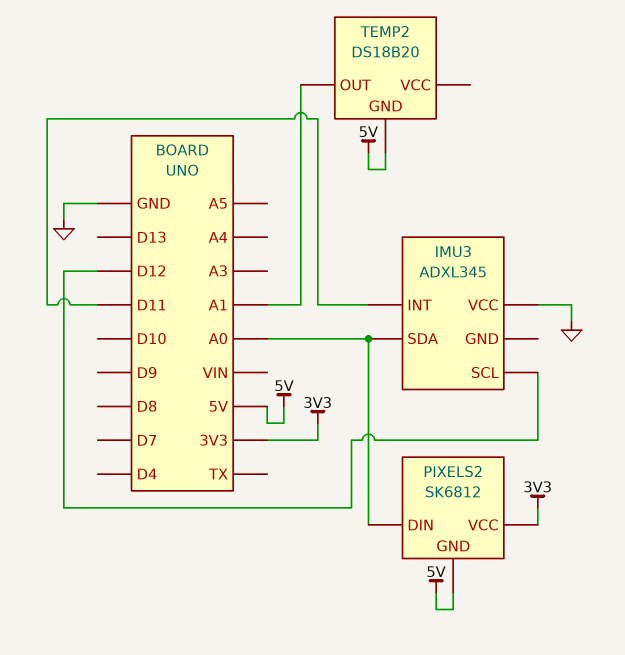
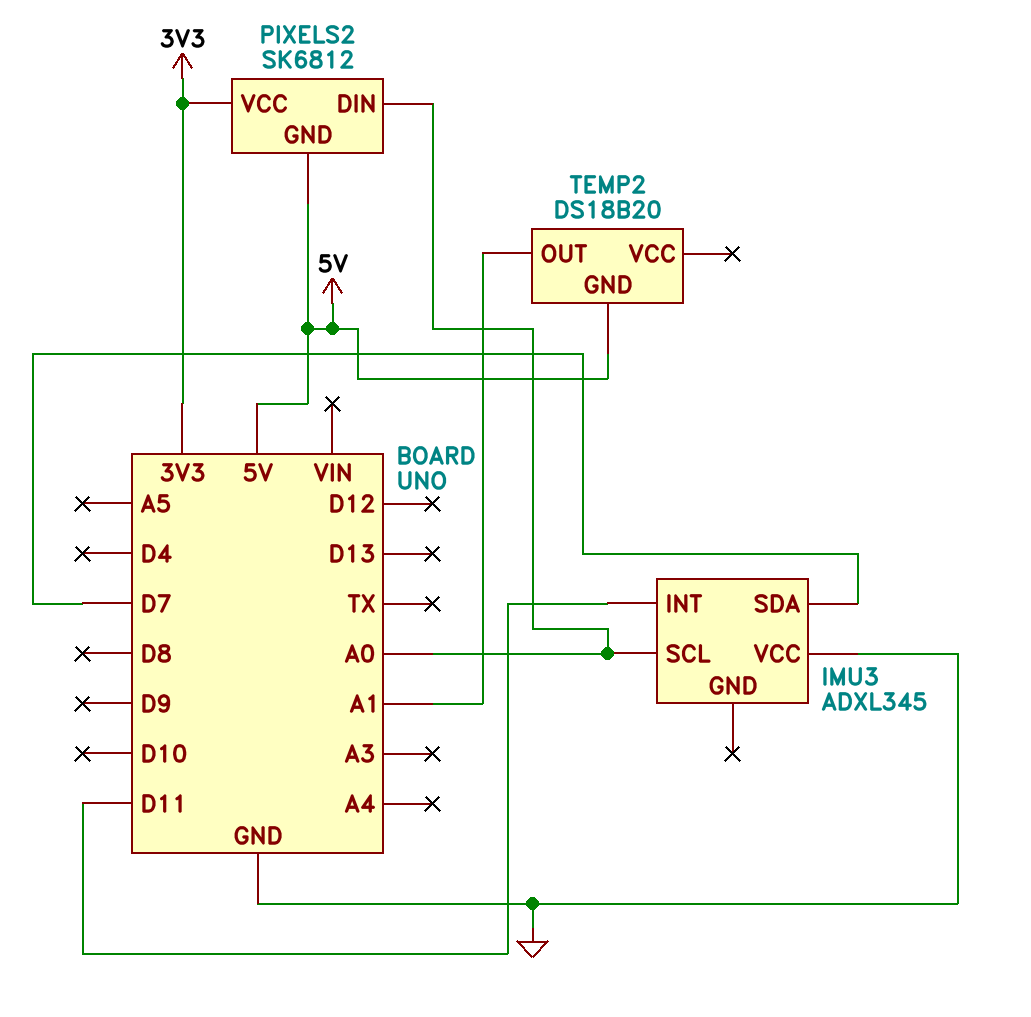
IMU3 pin SCL: D12 -> A0
IMU3 pin SDA: A0 -> D7

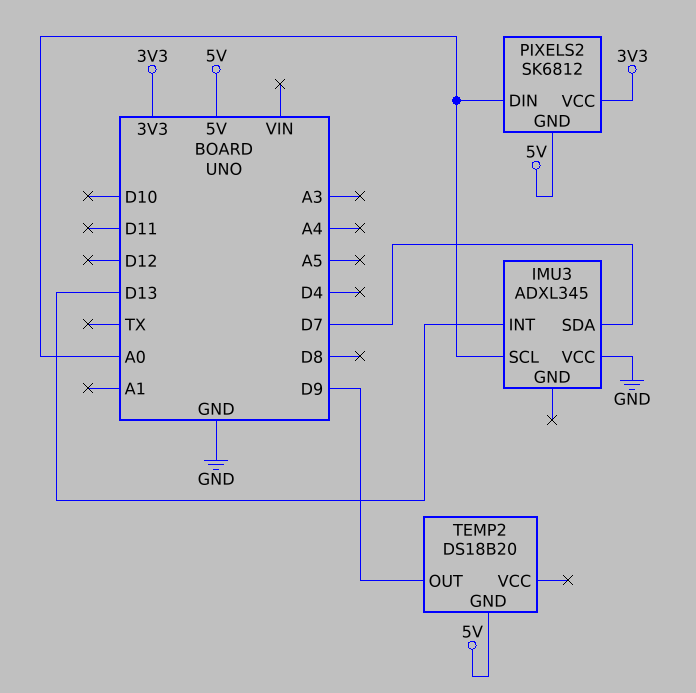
IMU3 pin INT: D11 -> D13
TEMP2 pin OUT: A1 -> D9

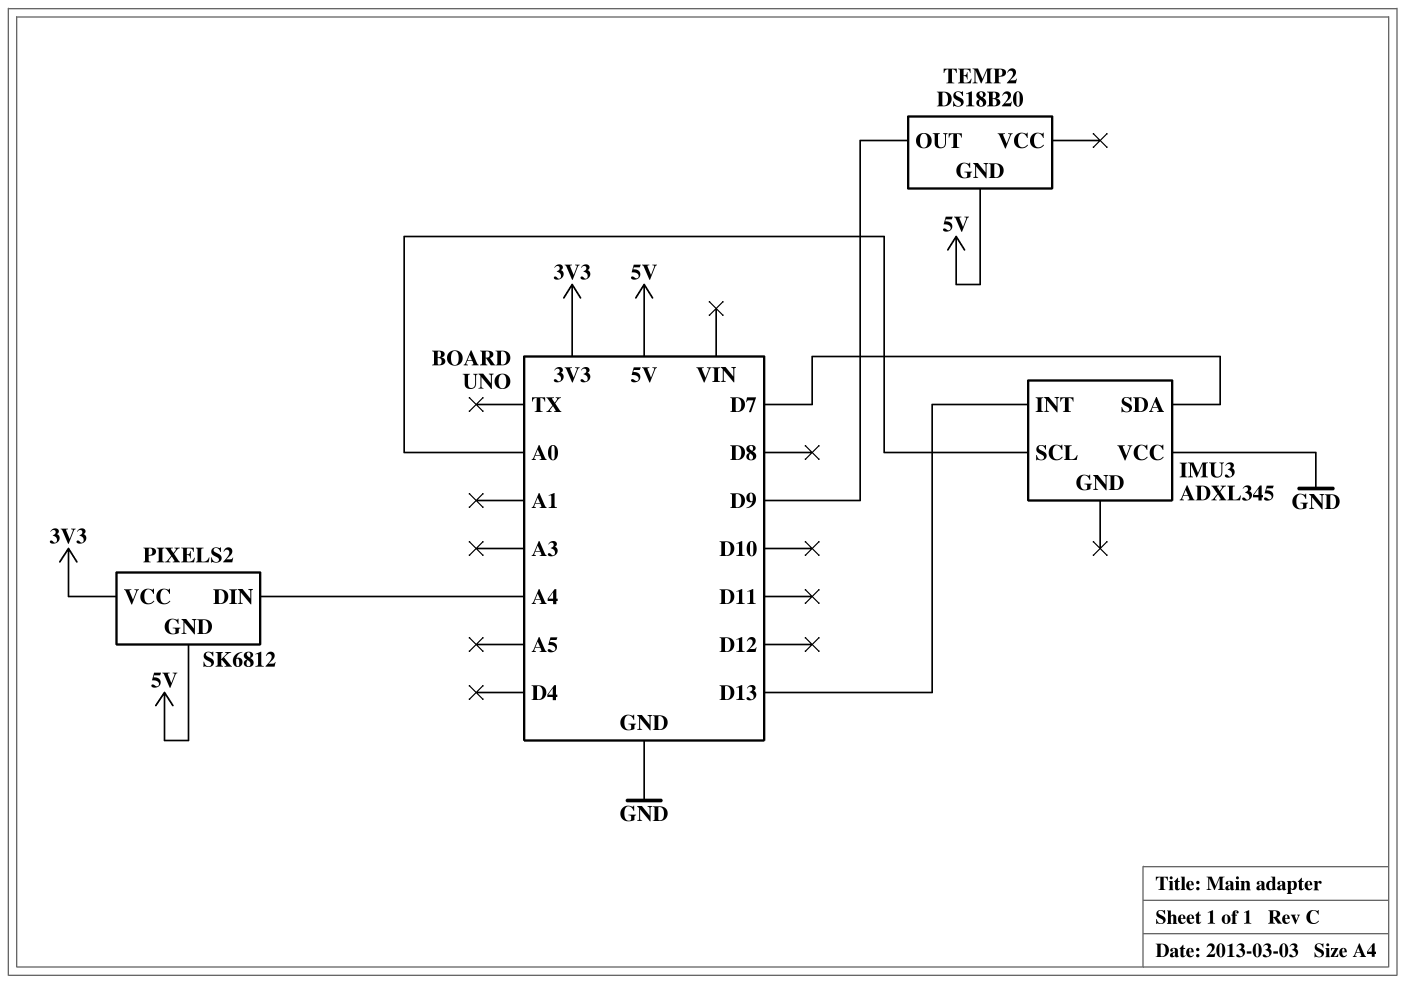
PIXELS2 pin DIN: A0 -> A4

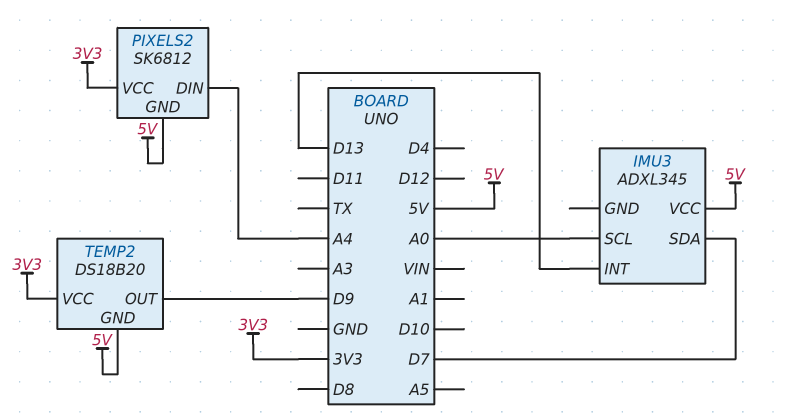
IMU3 pin VCC: GND -> 5V
TEMP2 pin VCC: none -> 3V3

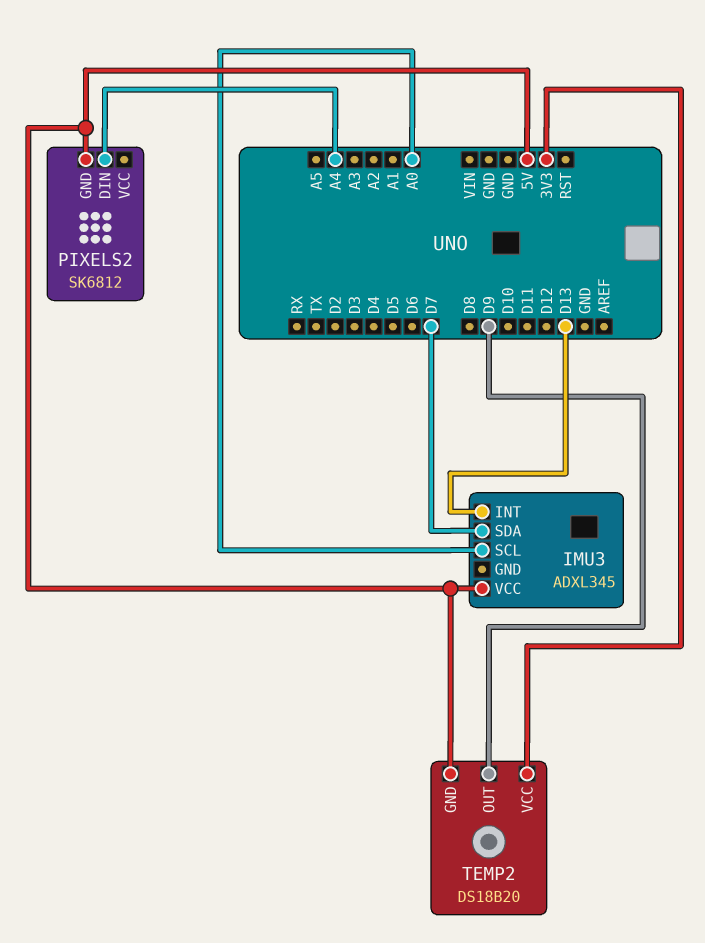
PIXELS2 pin VCC: 3V3 -> none

